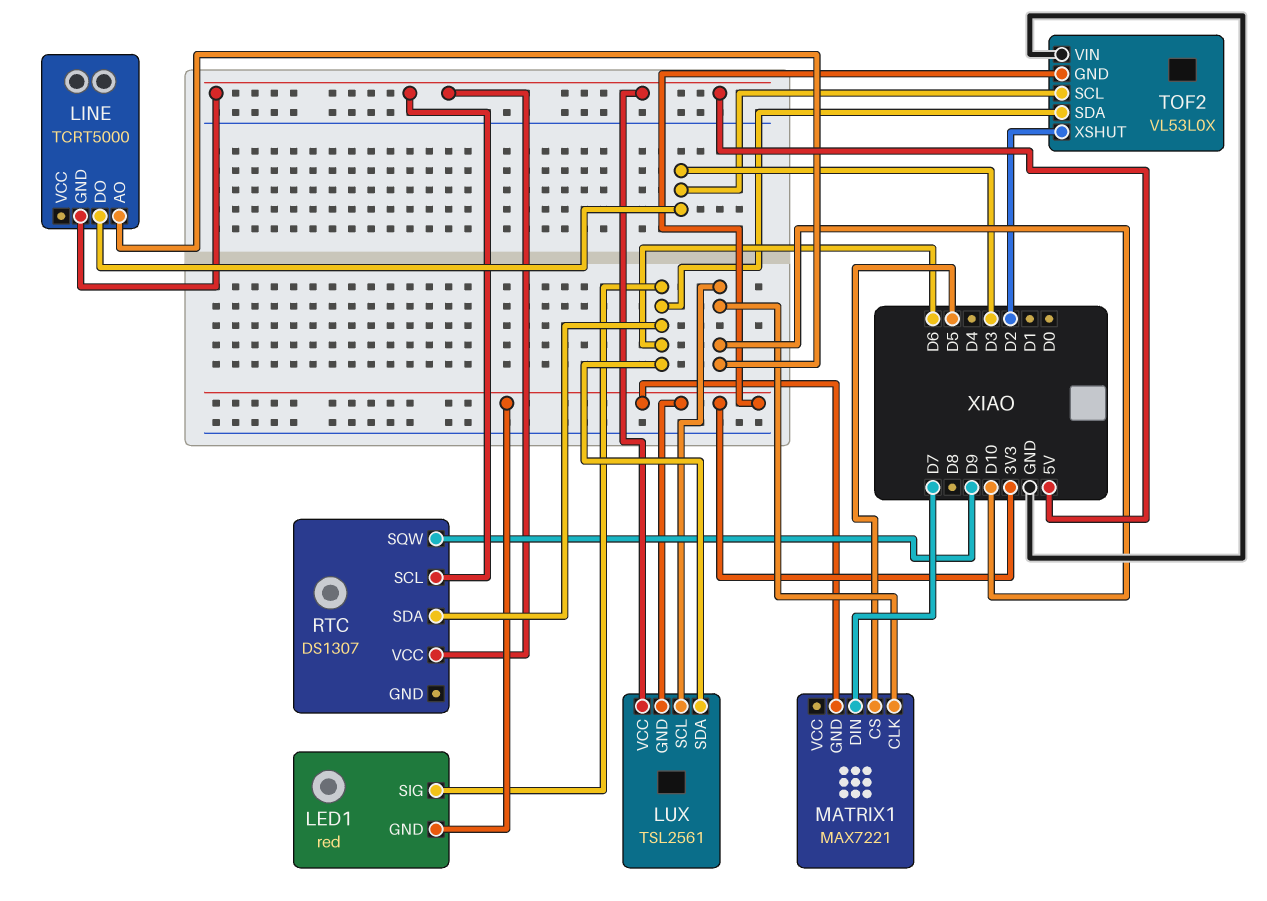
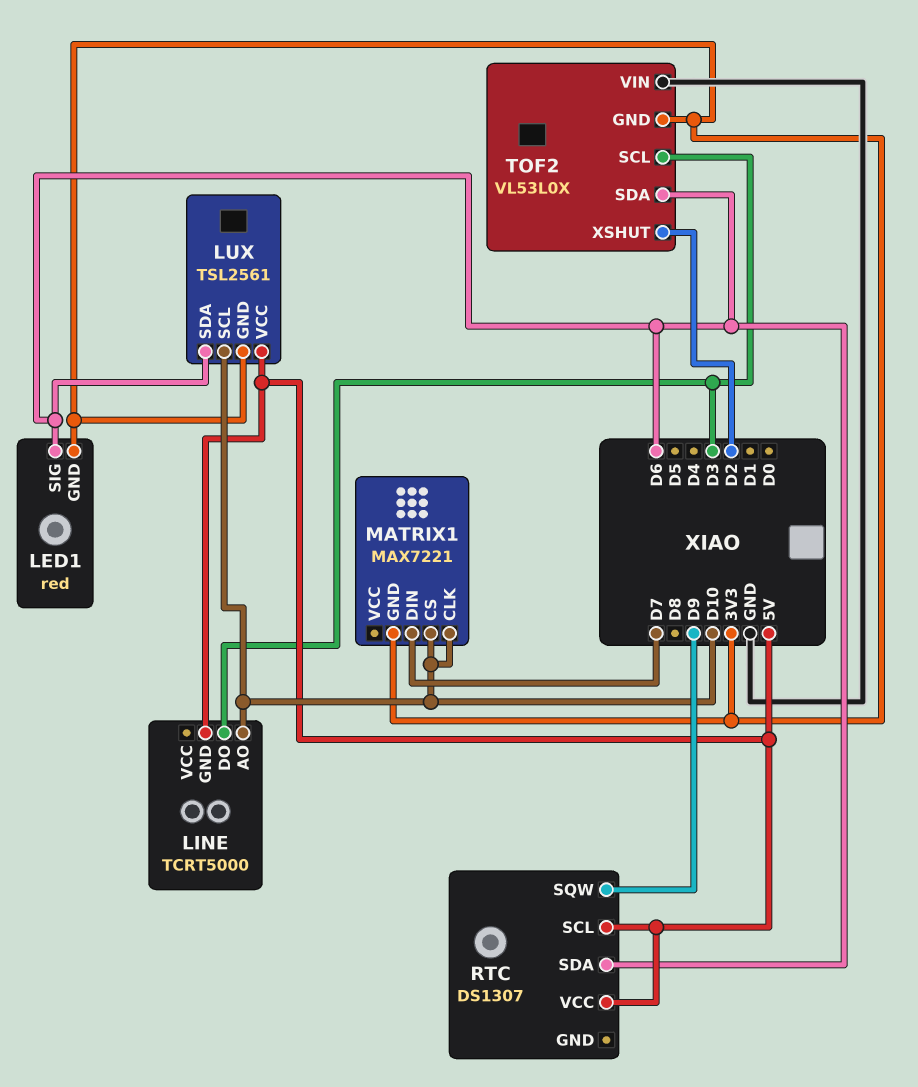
MATRIX1 pin CS: D5 -> D10

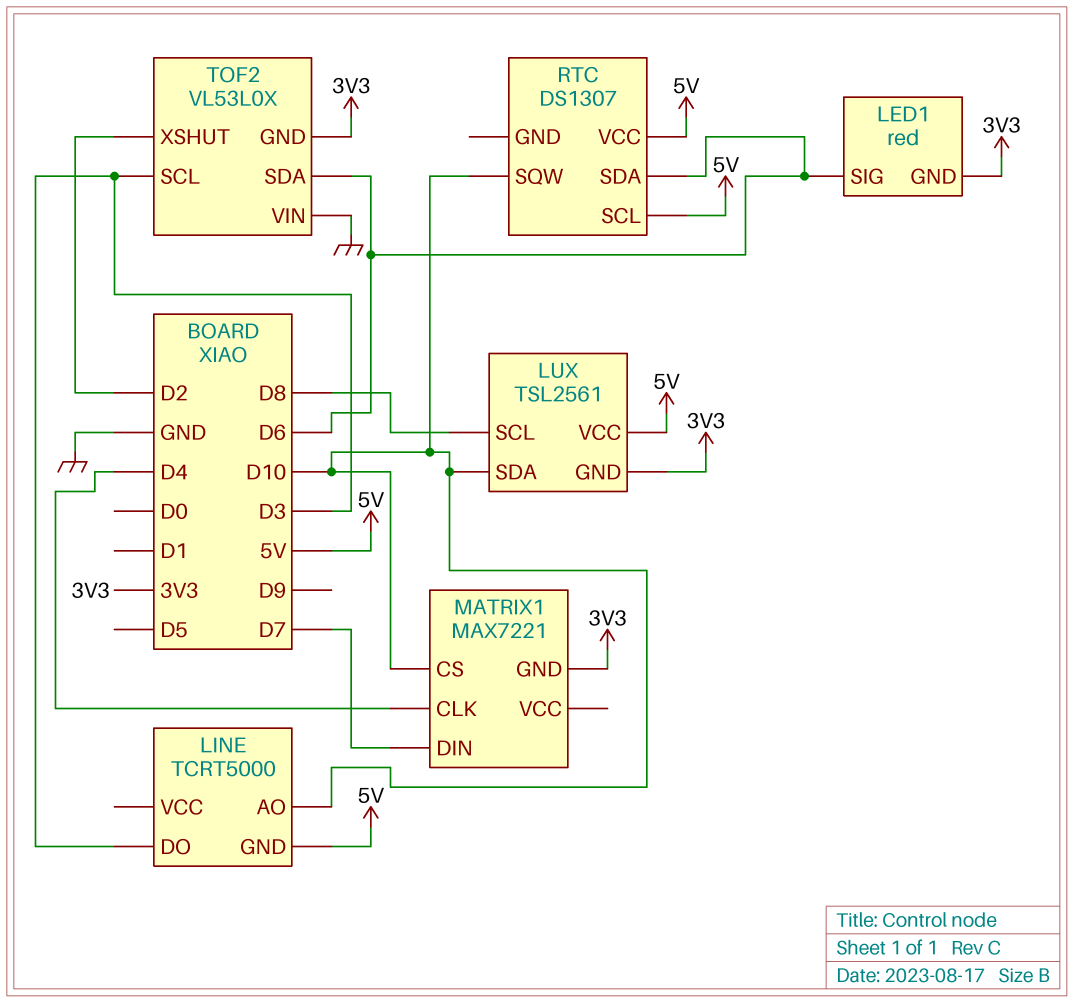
LUX pin SCL: D10 -> D8
LUX pin SDA: D6 -> D10
MATRIX1 pin CLK: D10 -> D4
RTC pin SQW: D9 -> D10

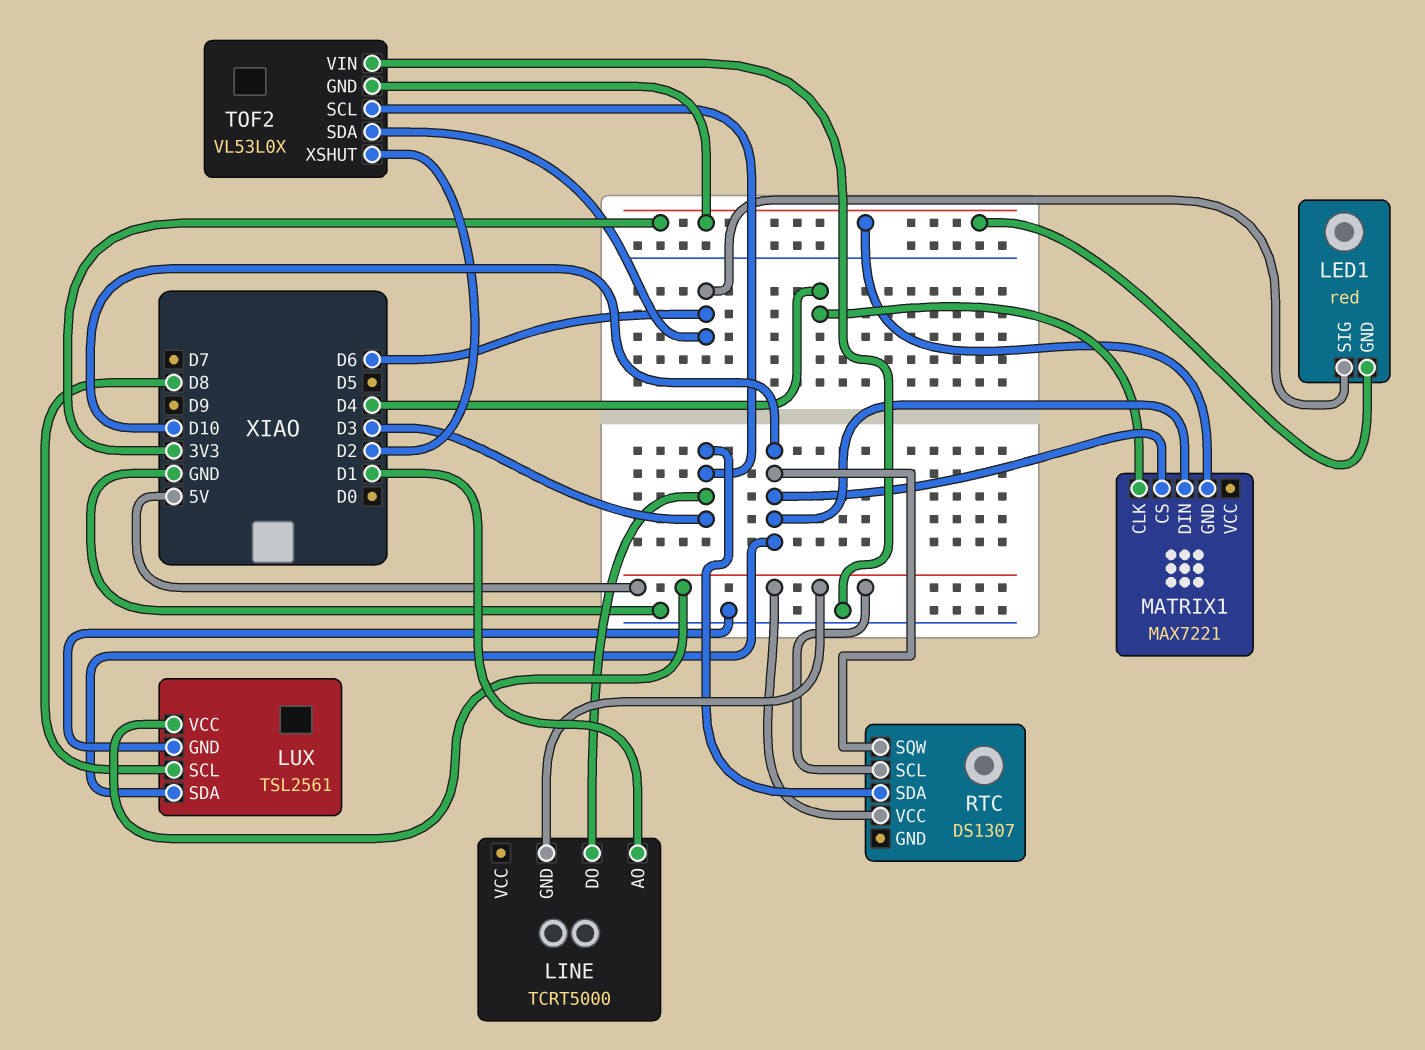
LINE pin AO: D10 -> D1
LUX pin GND: 3V3 -> GND
MATRIX1 pin DIN: D7 -> D10
RTC pin SDA: D6 -> D3

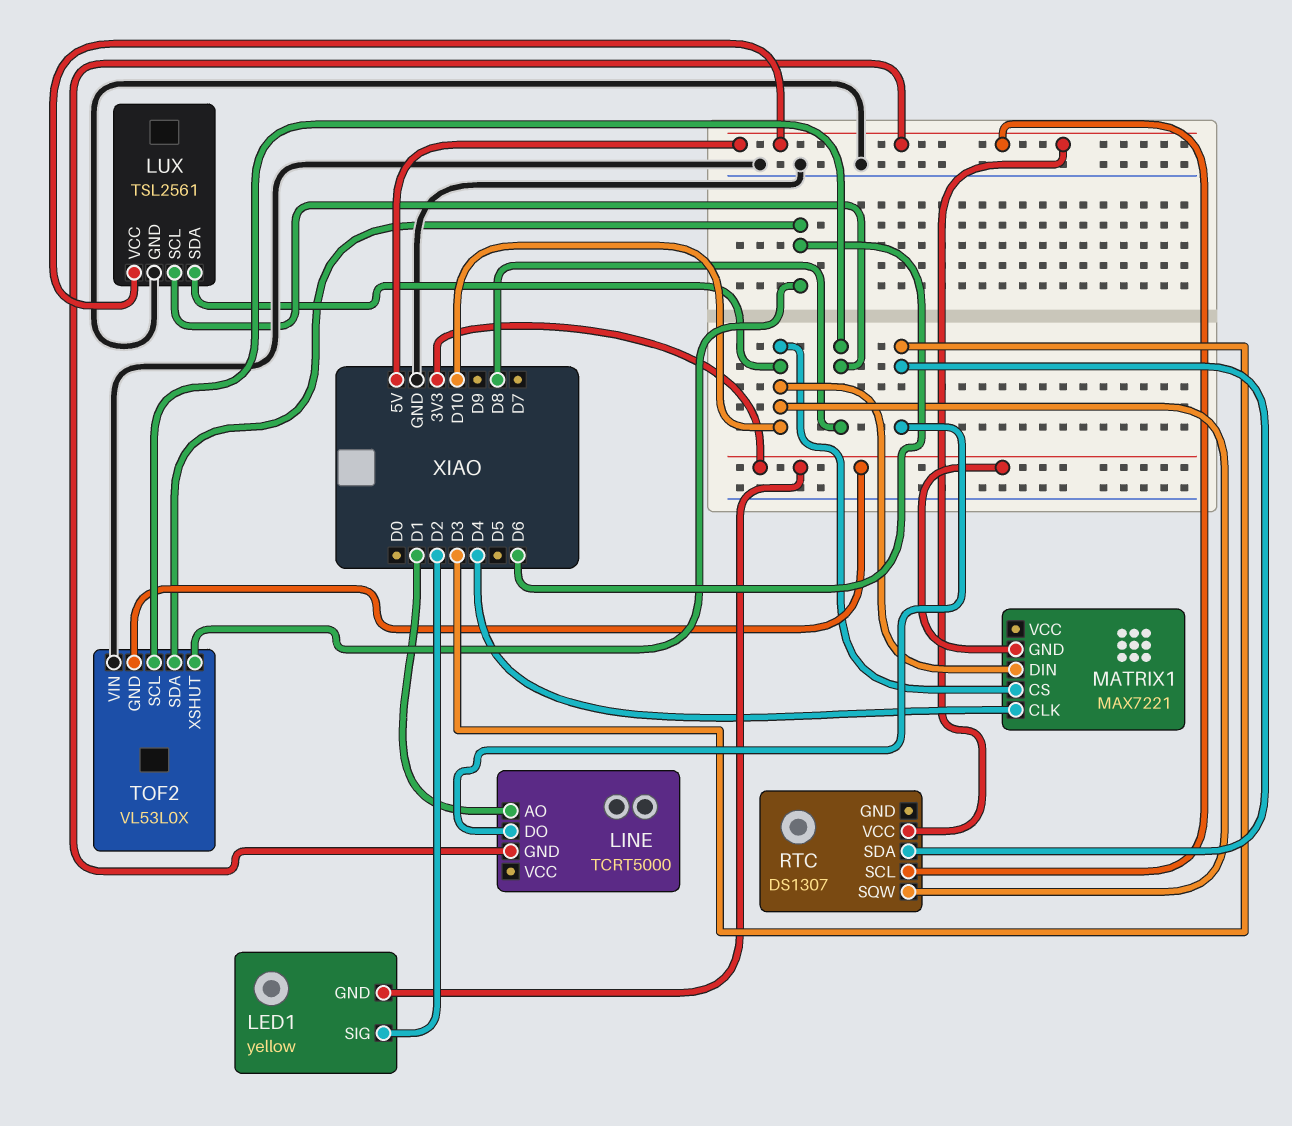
LED1: red -> yellow
LED1 pin SIG: D6 -> D2
TOF2 pin SCL: D3 -> D8
TOF2 pin XSHUT: D2 -> D6

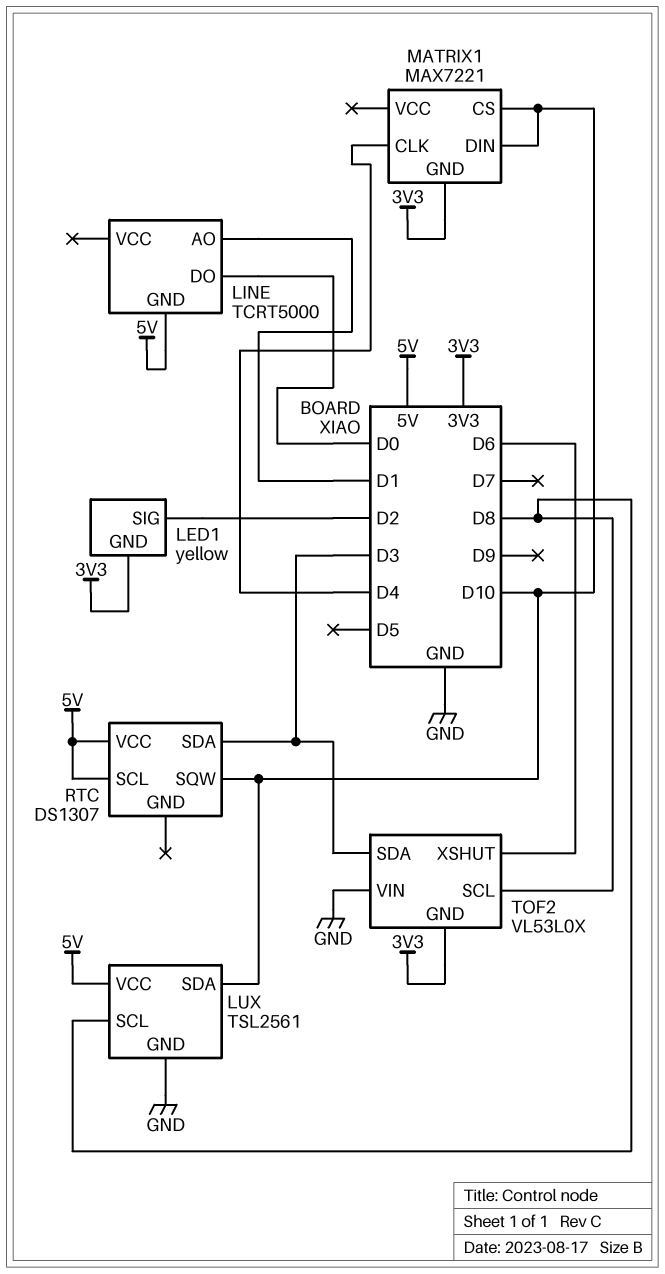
LINE pin DO: D3 -> D0
TOF2 pin SDA: D6 -> D3

